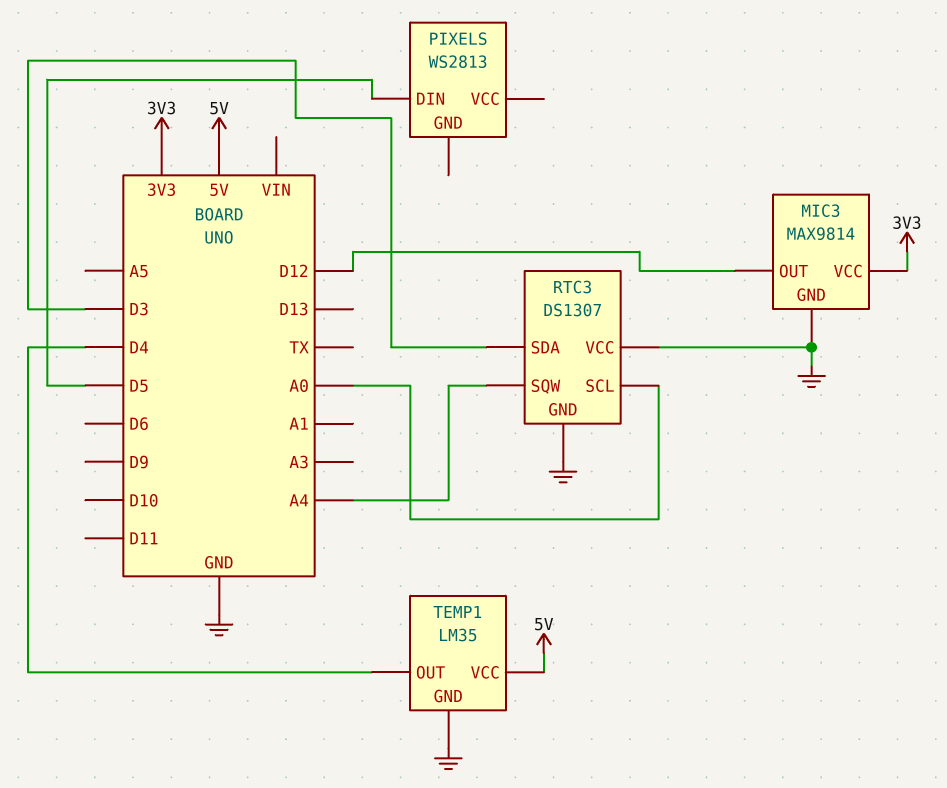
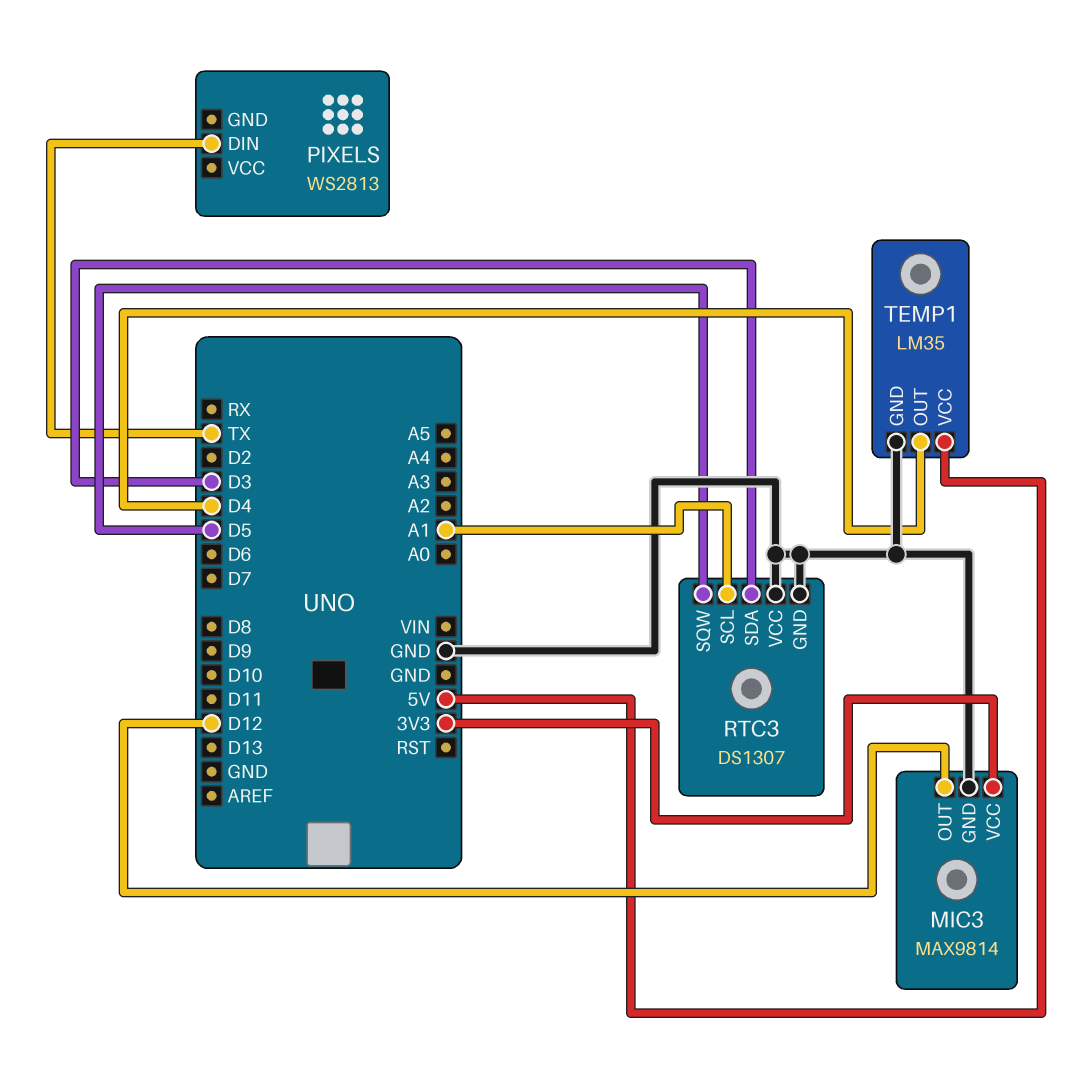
PIXELS pin DIN: D5 -> TX
RTC3 pin SCL: A0 -> A1
RTC3 pin SQW: A4 -> D5

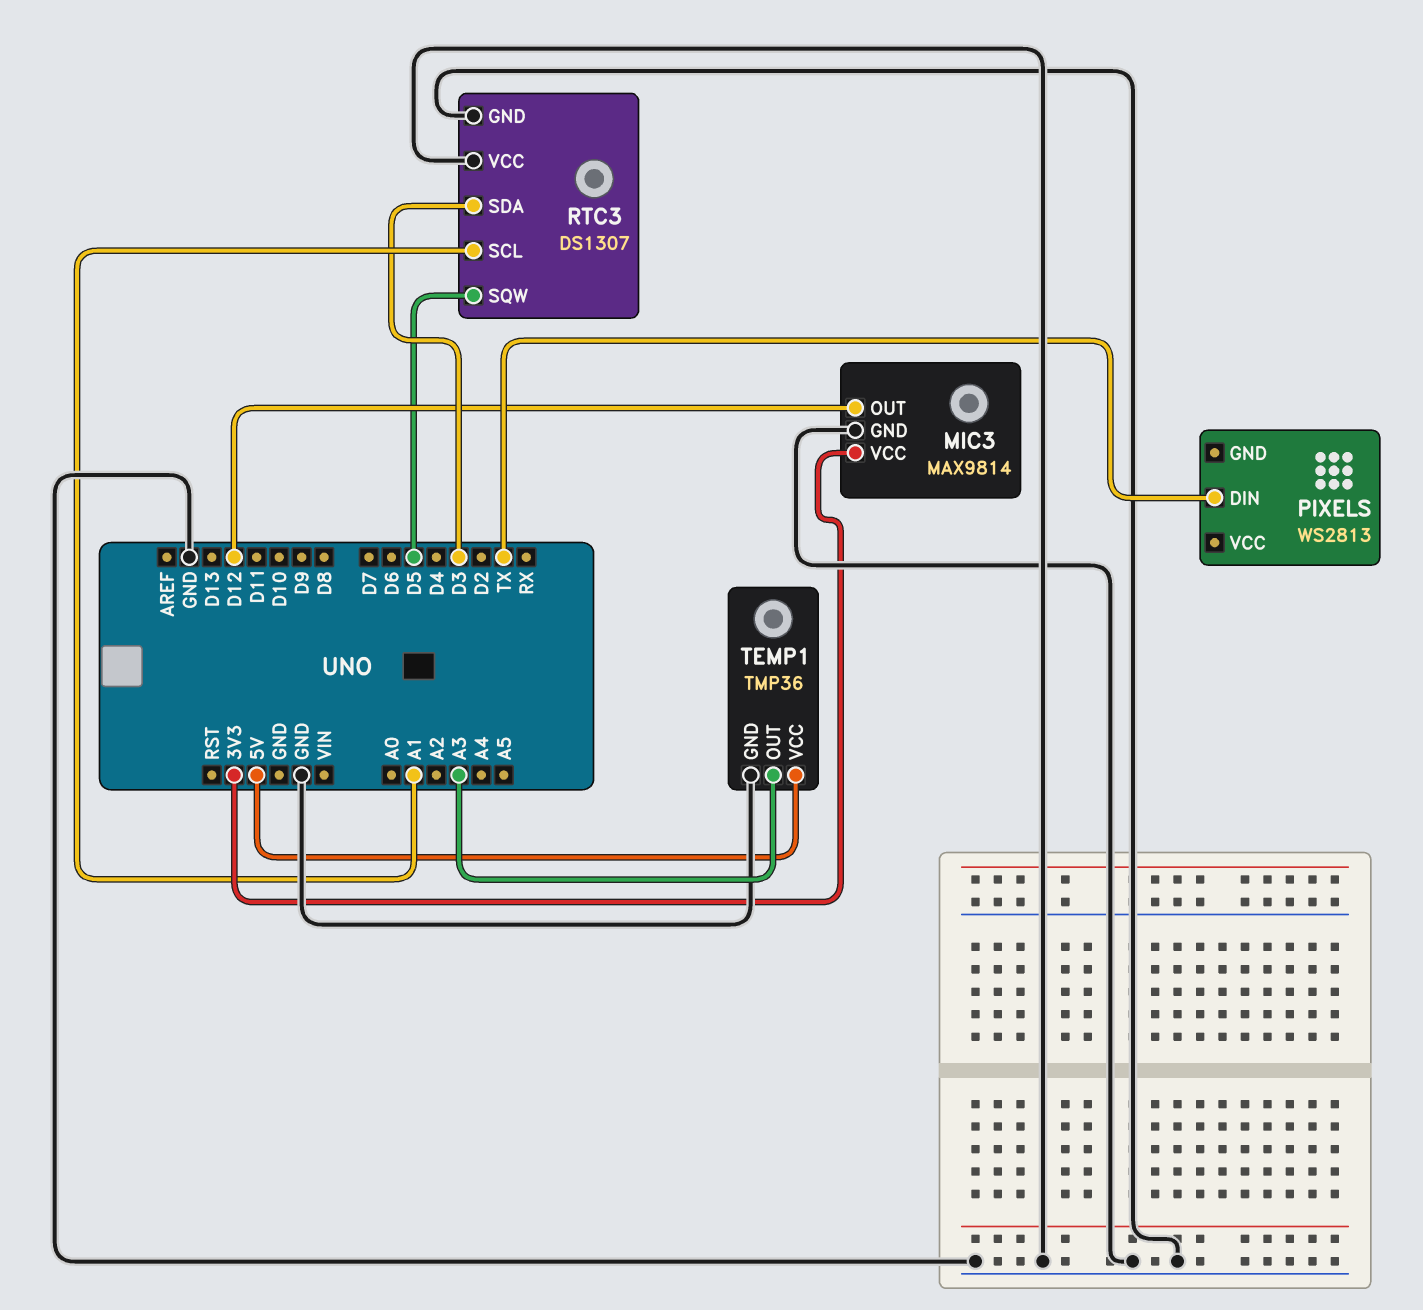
TEMP1: LM35 -> TMP36
TEMP1 pin OUT: D4 -> A3

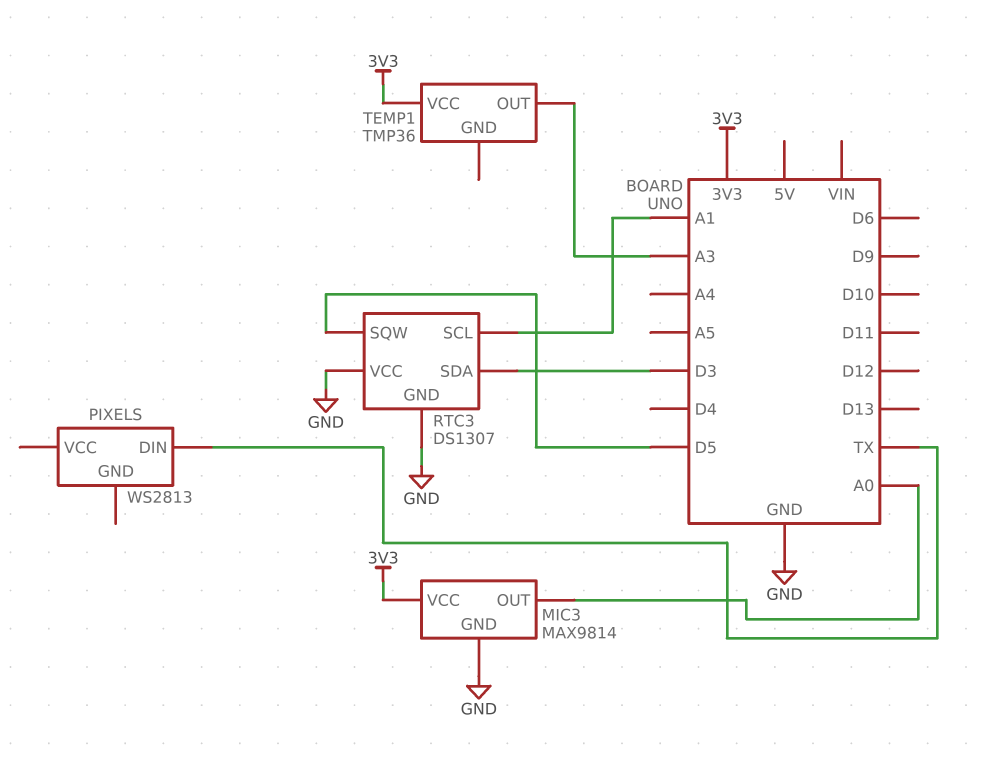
MIC3 pin OUT: D12 -> A0
TEMP1 pin GND: GND -> none
TEMP1 pin VCC: 5V -> 3V3

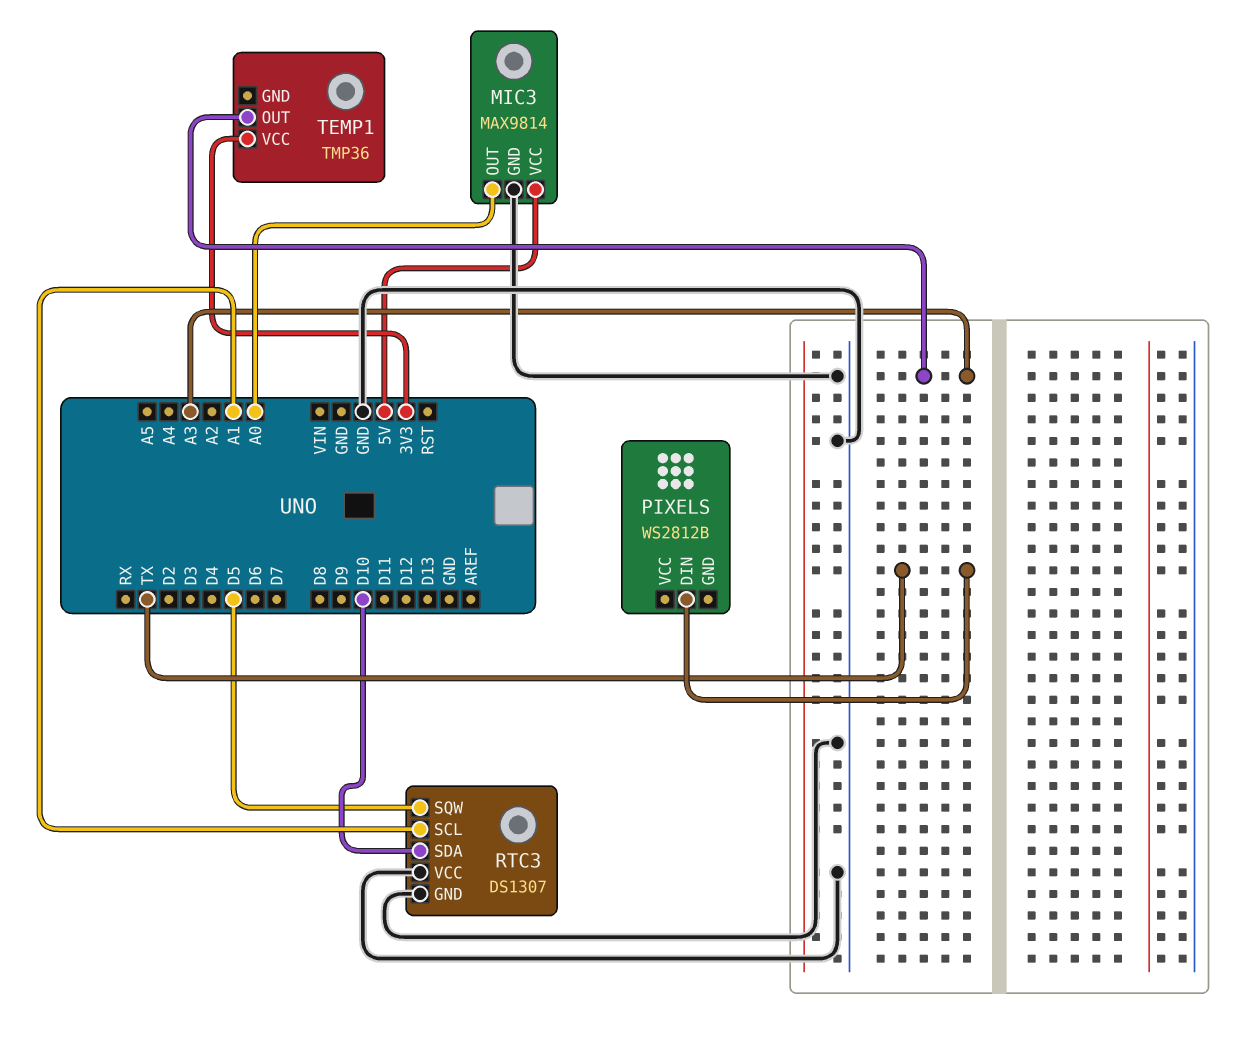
MIC3 pin VCC: 3V3 -> 5V
PIXELS: WS2813 -> WS2812B
RTC3 pin SDA: D3 -> D10

